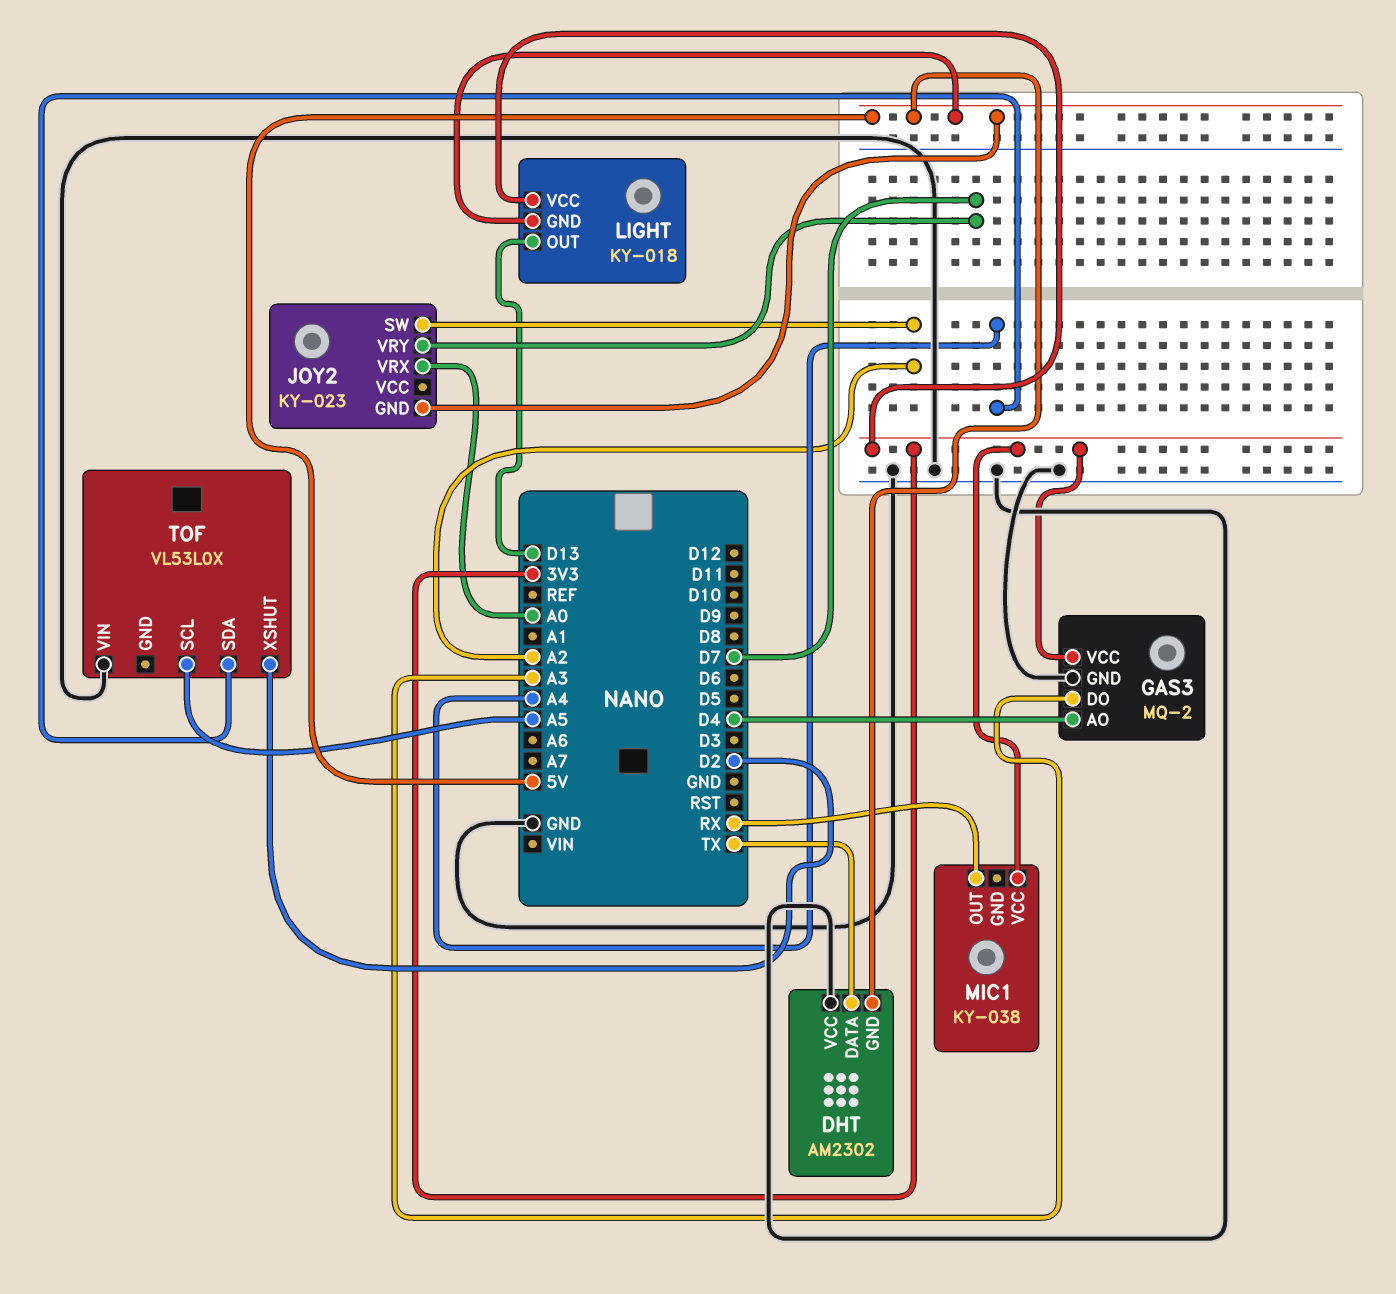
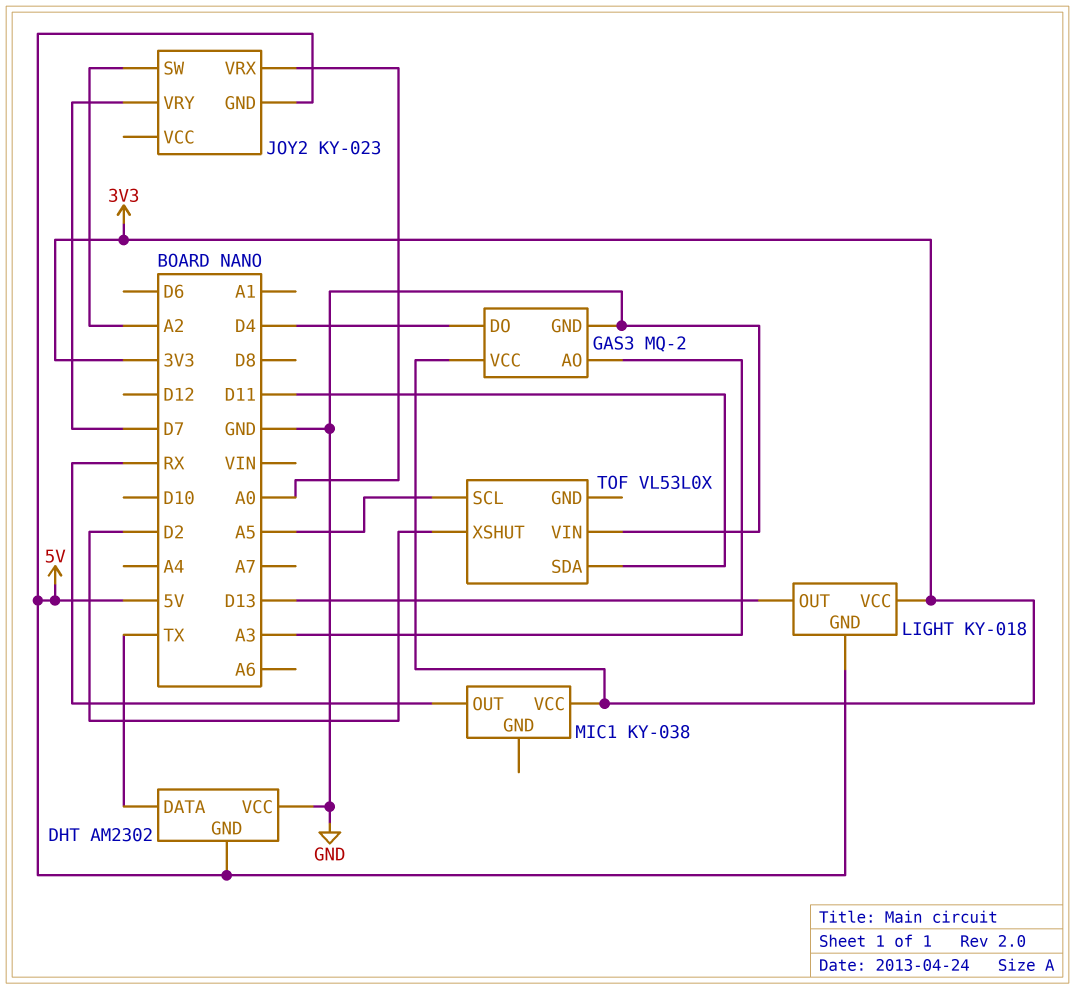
GAS3 pin AO: D4 -> A3
GAS3 pin DO: A3 -> D4
TOF pin SDA: A4 -> D11

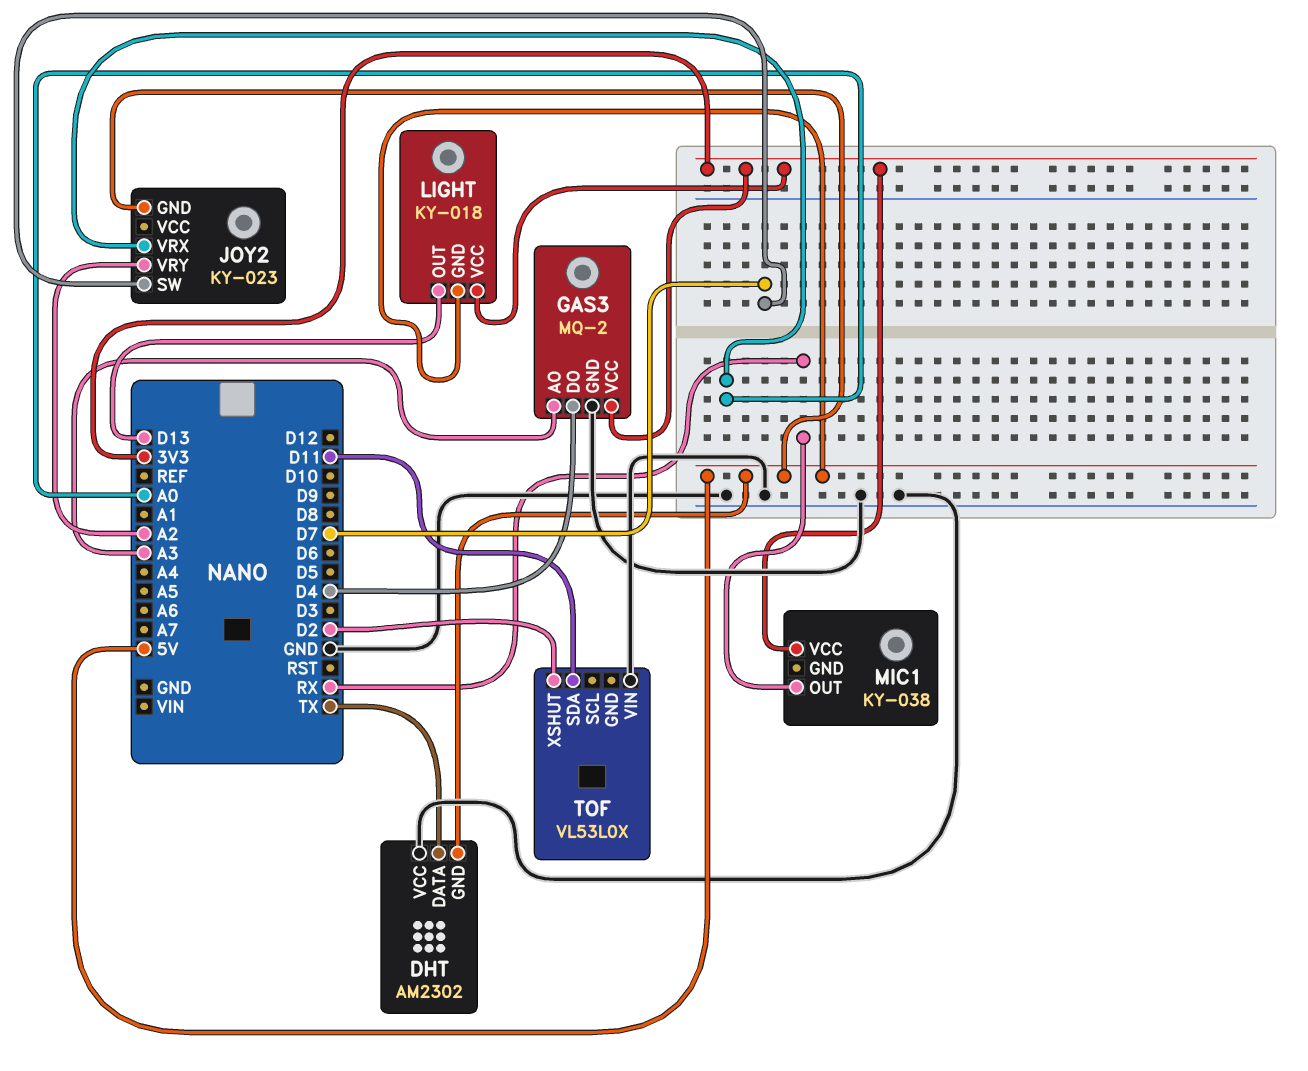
JOY2 pin SW: A2 -> D7
JOY2 pin VRY: D7 -> A2
TOF pin SCL: A5 -> none

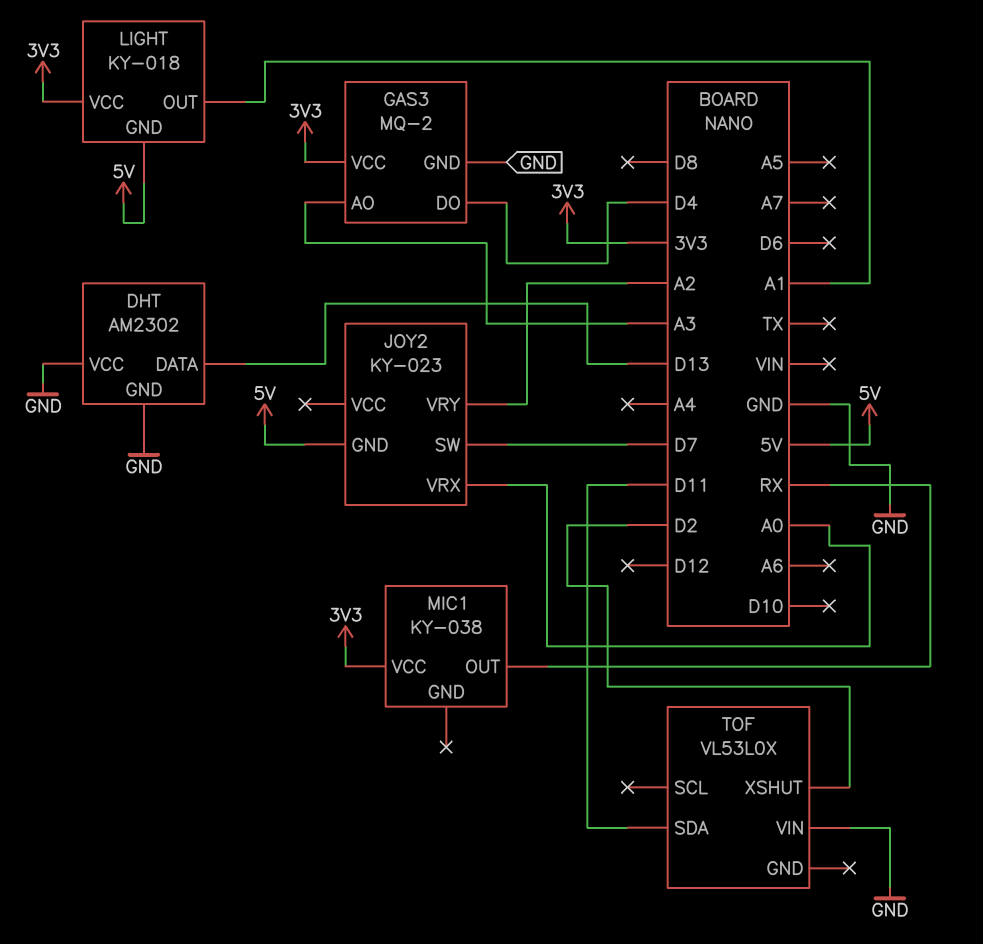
DHT pin DATA: TX -> D13
DHT pin GND: 5V -> GND
LIGHT pin OUT: D13 -> A1

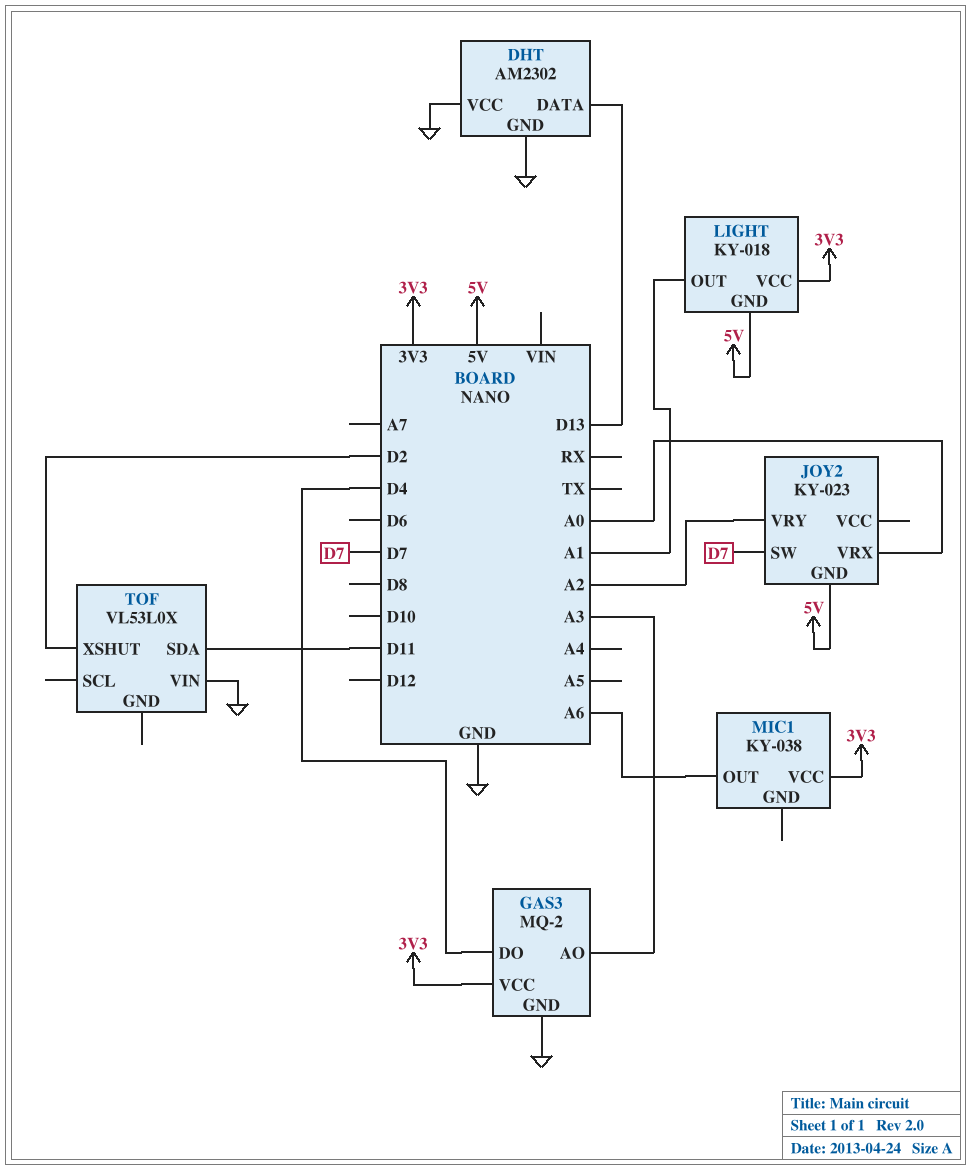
MIC1 pin OUT: RX -> A6

